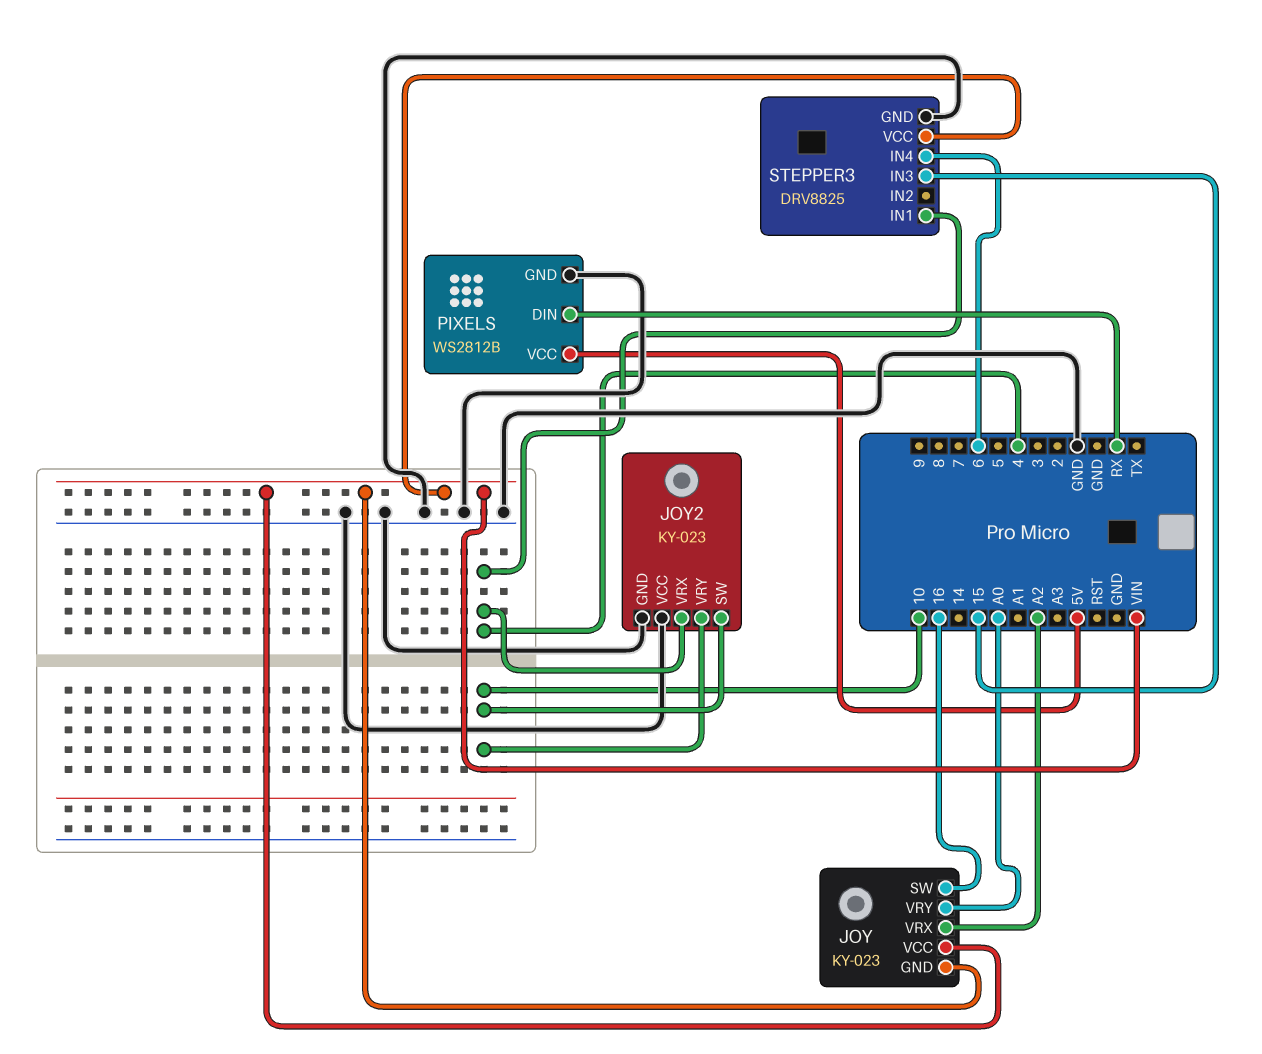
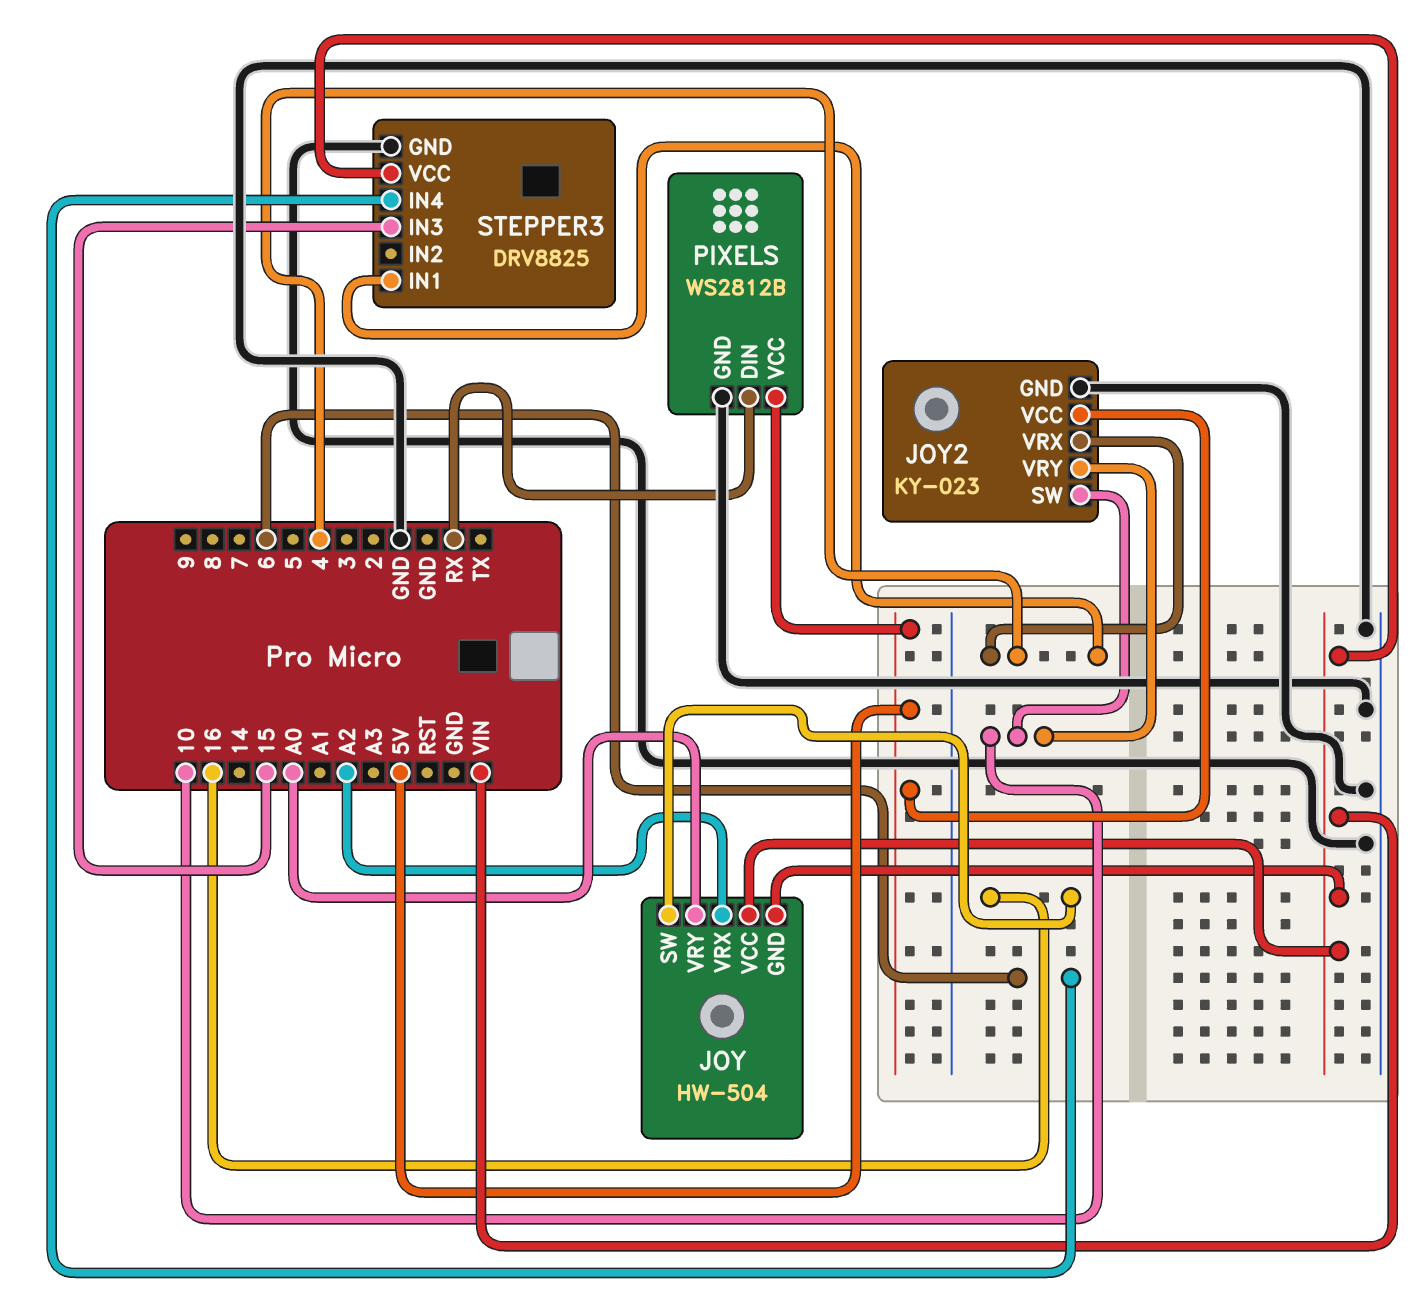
JOY: KY-023 -> HW-504
JOY2 pin VCC: GND -> 5V

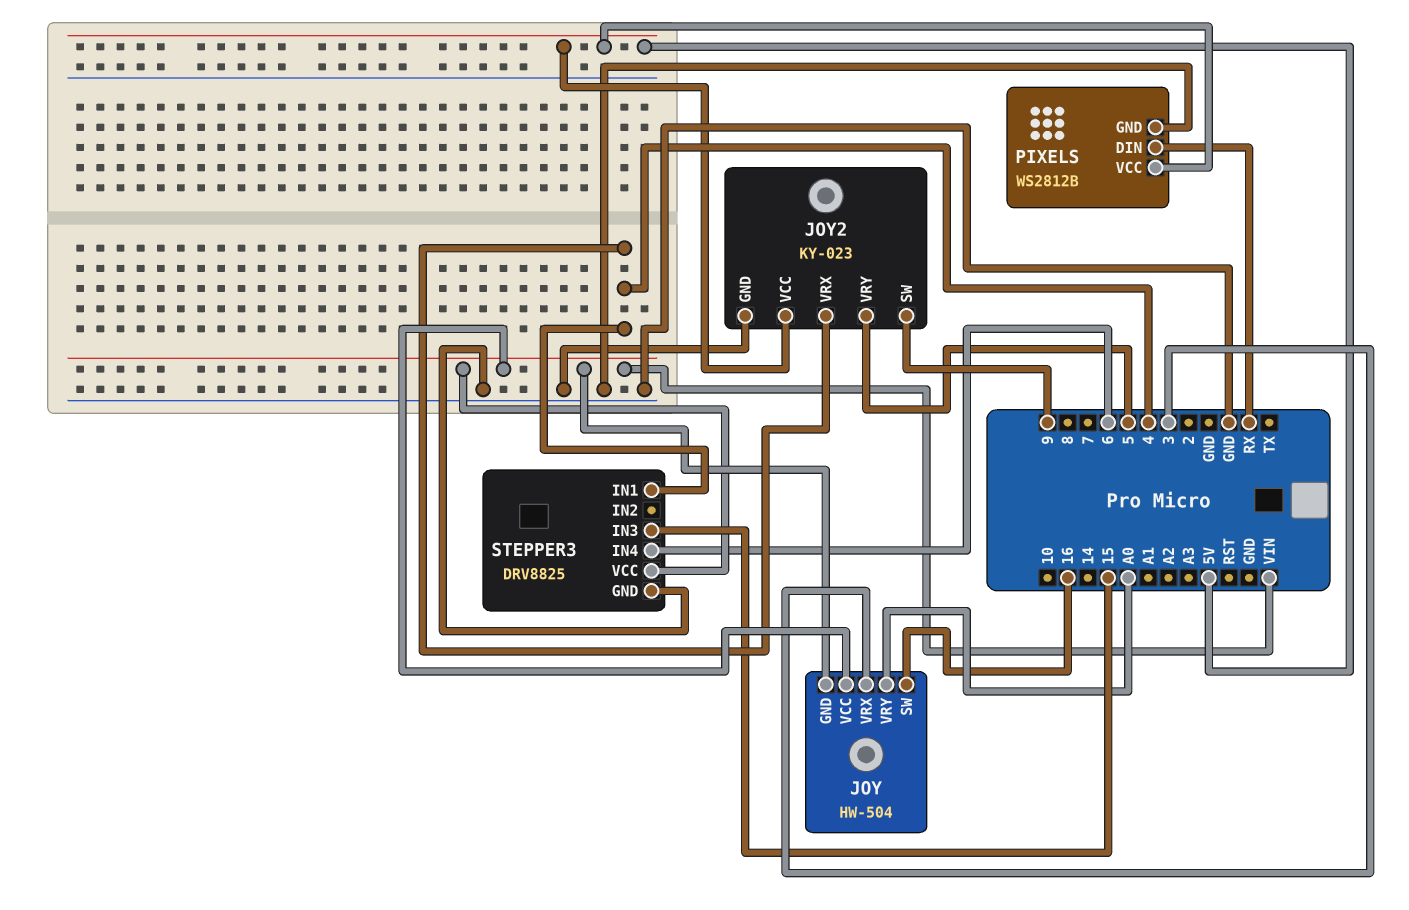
JOY pin VRX: A2 -> 3
JOY2 pin SW: 10 -> 9
JOY2 pin VRY: 10 -> 5

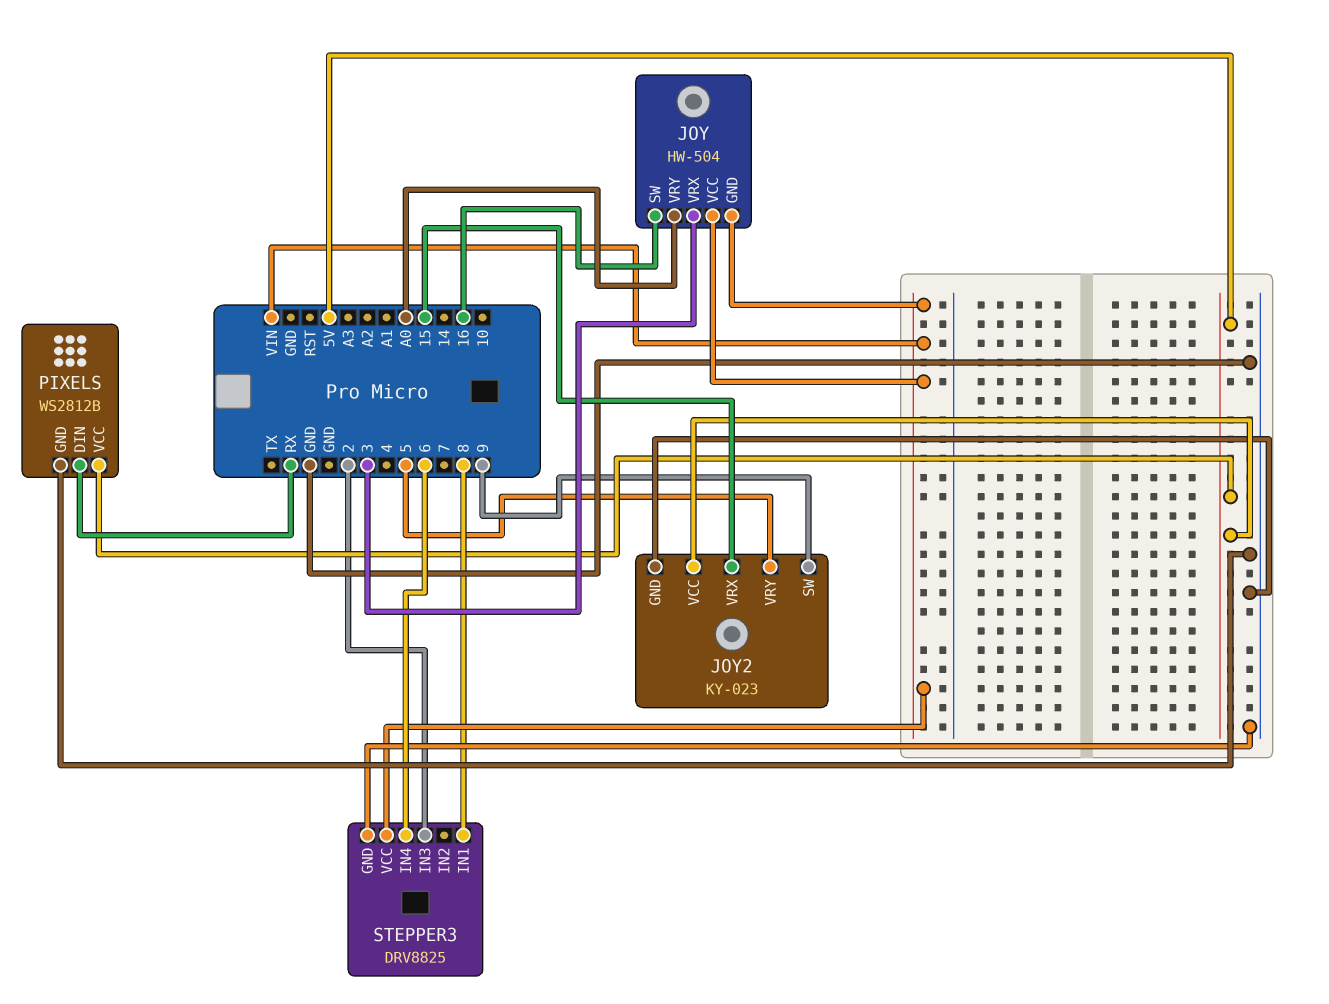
JOY2 pin VRX: 4 -> 15
STEPPER3 pin IN1: 4 -> 8
STEPPER3 pin IN3: 15 -> 2

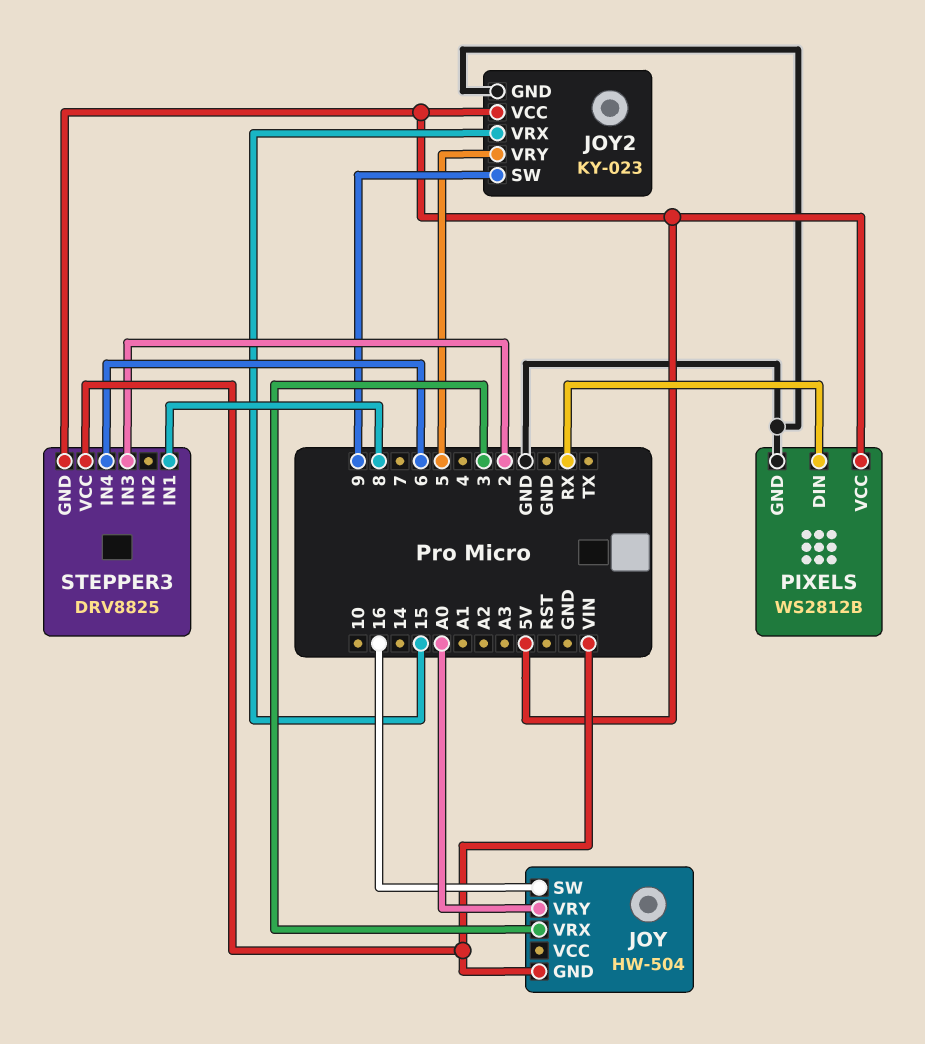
JOY pin VCC: VIN -> none
STEPPER3 pin GND: GND -> 5V

